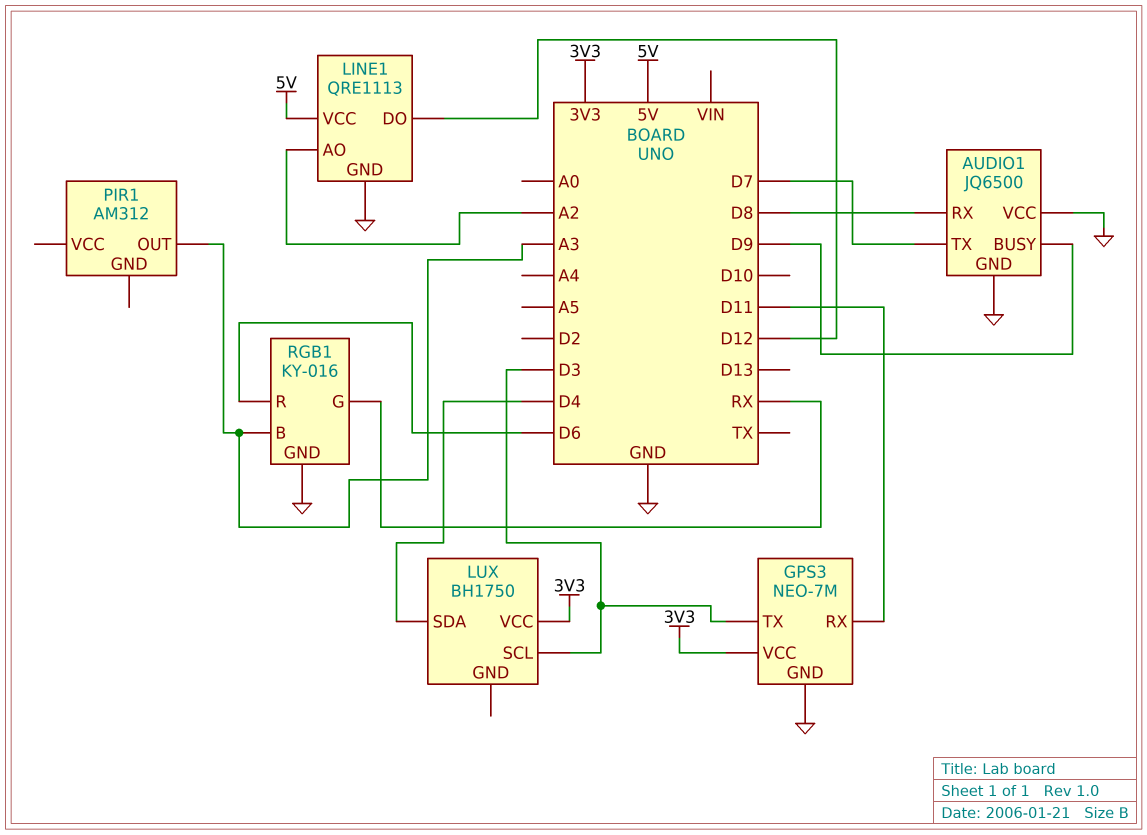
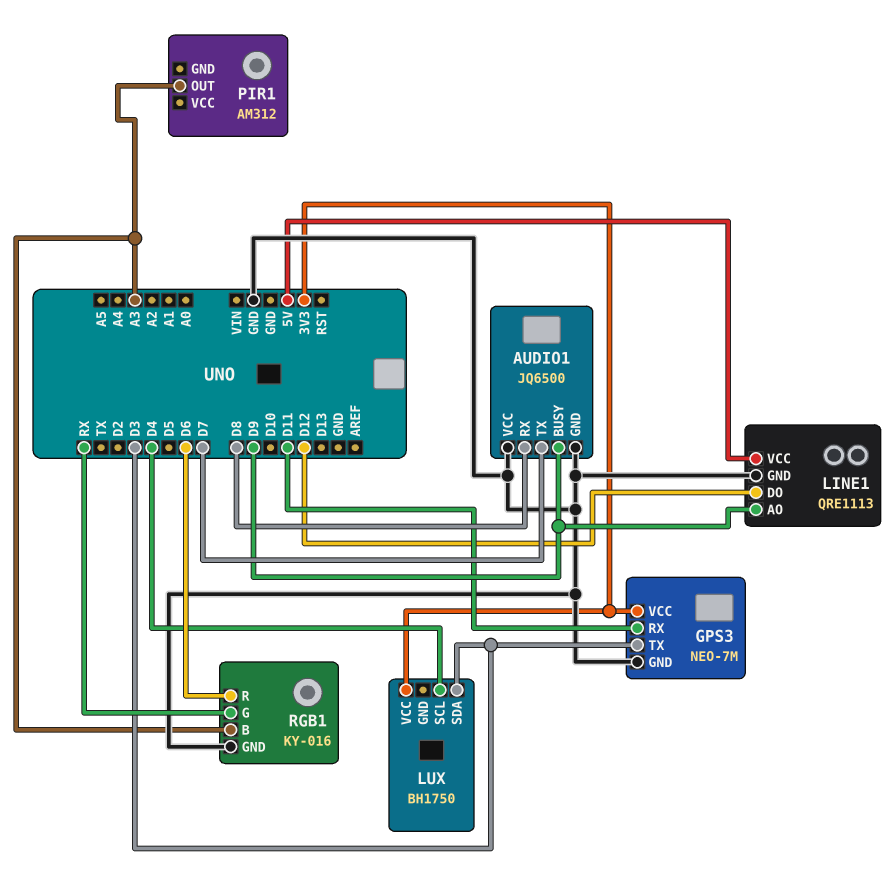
LINE1 pin AO: A2 -> D9
LUX pin SCL: D3 -> D4
LUX pin SDA: D4 -> D3

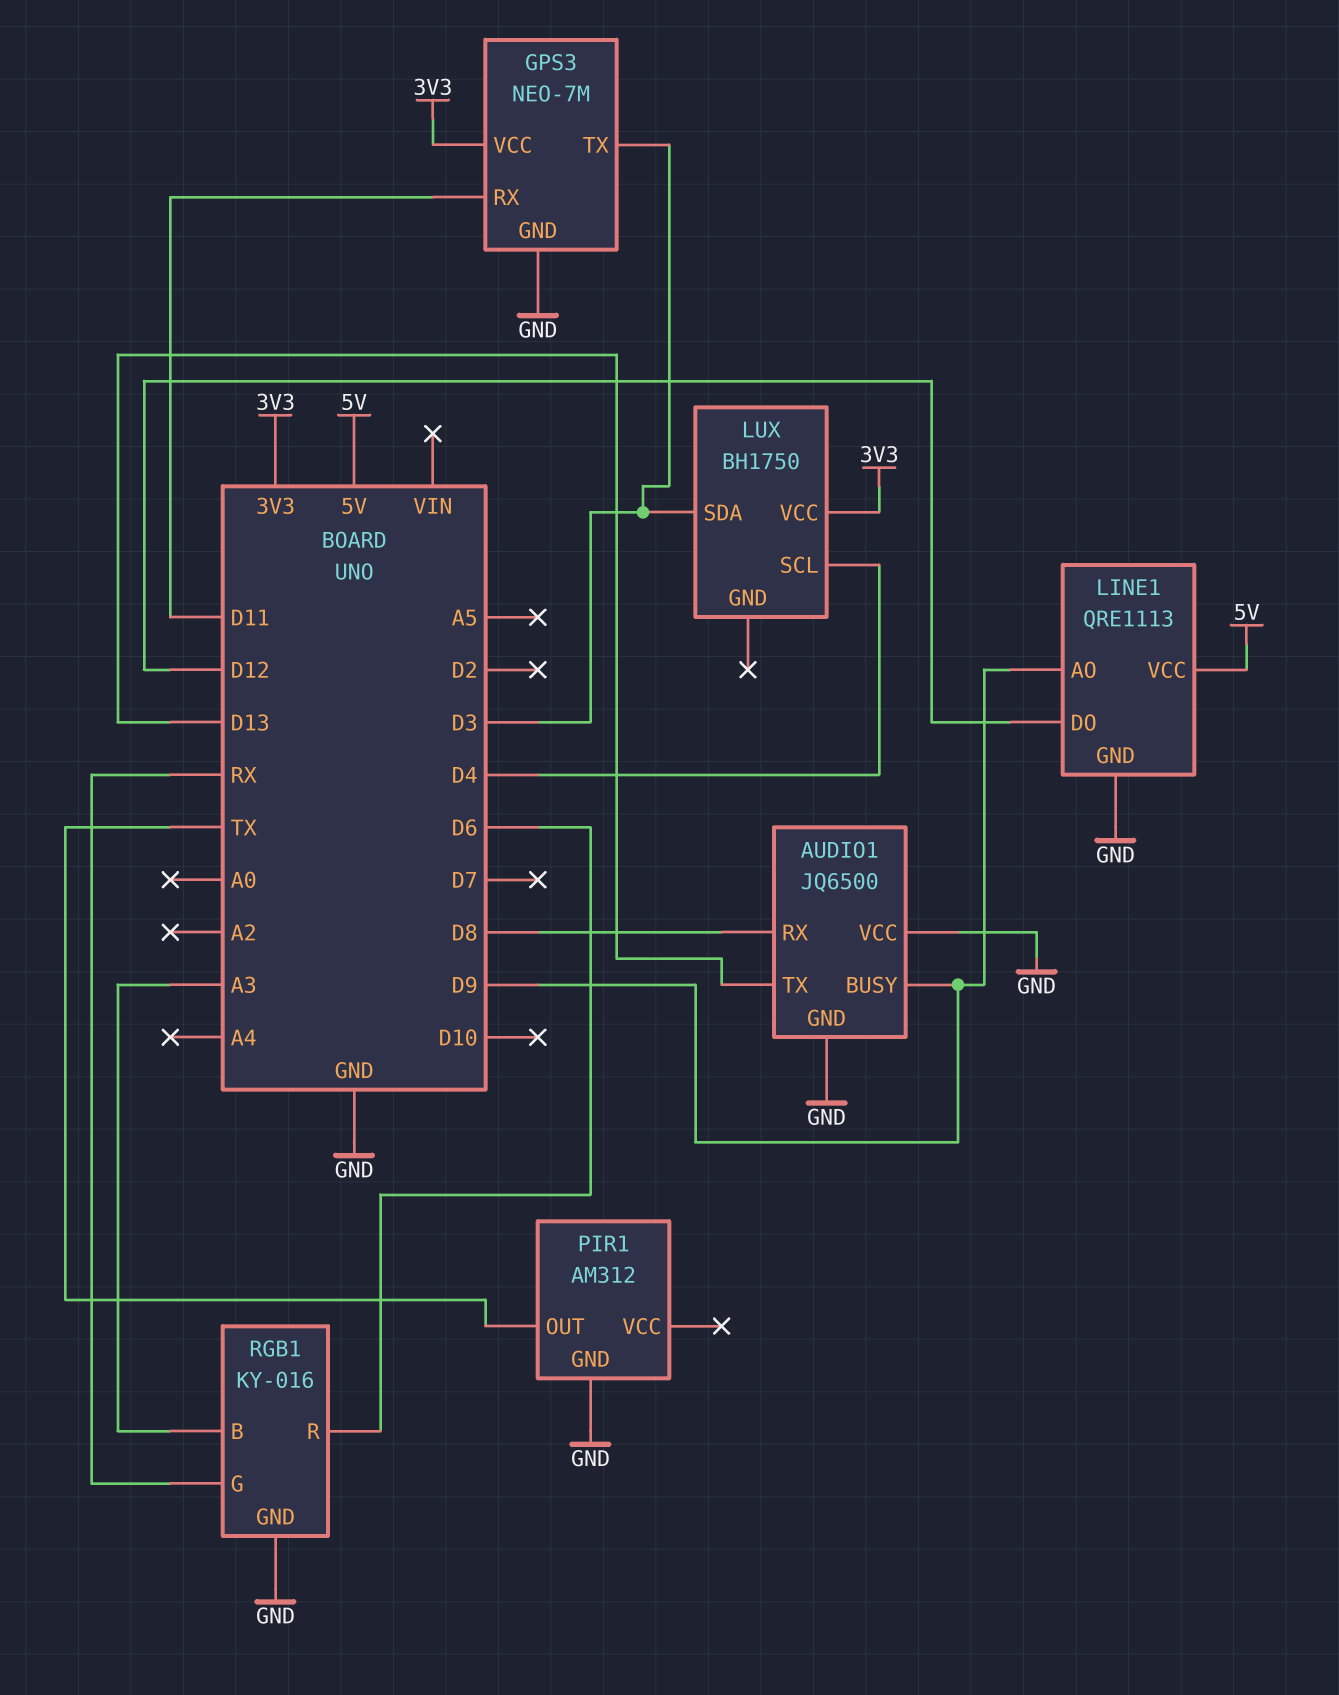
AUDIO1 pin TX: D7 -> D13
PIR1 pin GND: none -> GND
PIR1 pin OUT: A3 -> TX

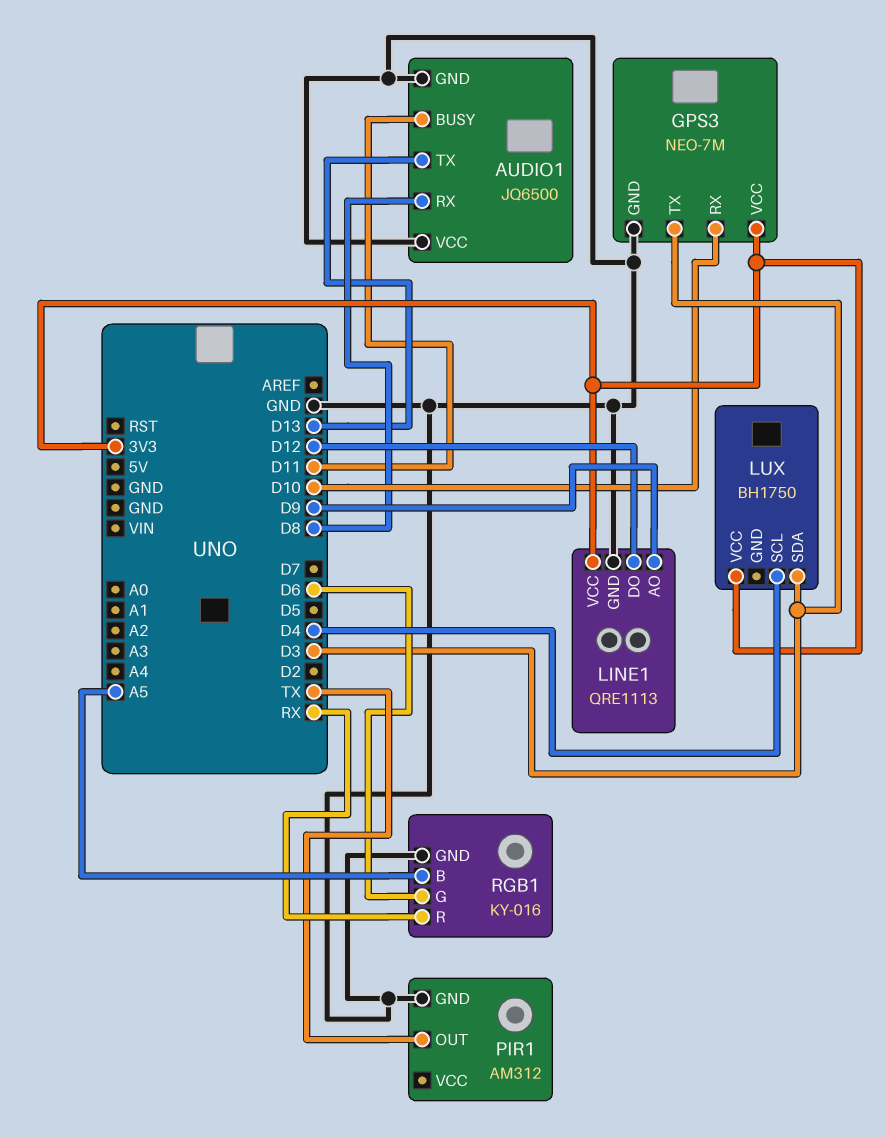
AUDIO1 pin BUSY: D9 -> D11
GPS3 pin RX: D11 -> D10
LINE1 pin VCC: 5V -> 3V3
RGB1 pin B: A3 -> A5
RGB1 pin G: RX -> D6
RGB1 pin R: D6 -> RX

